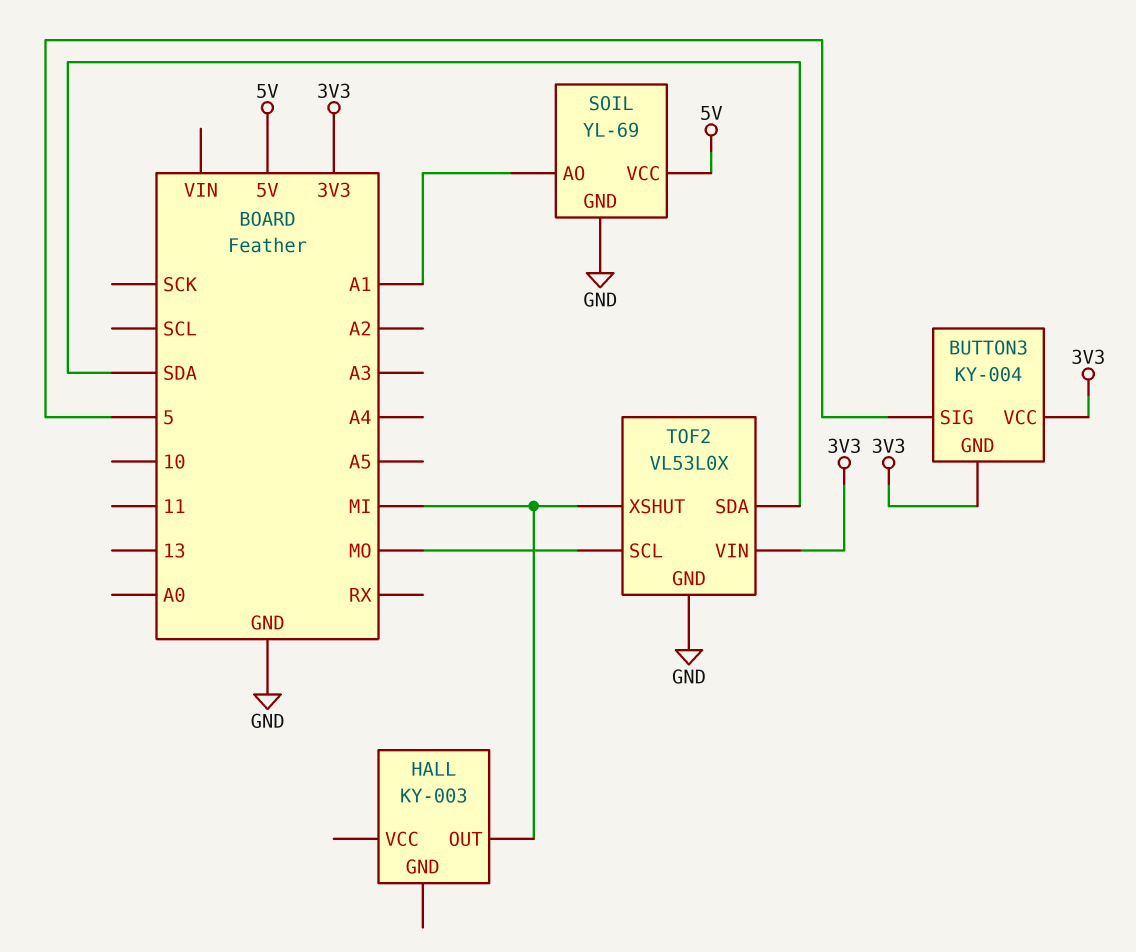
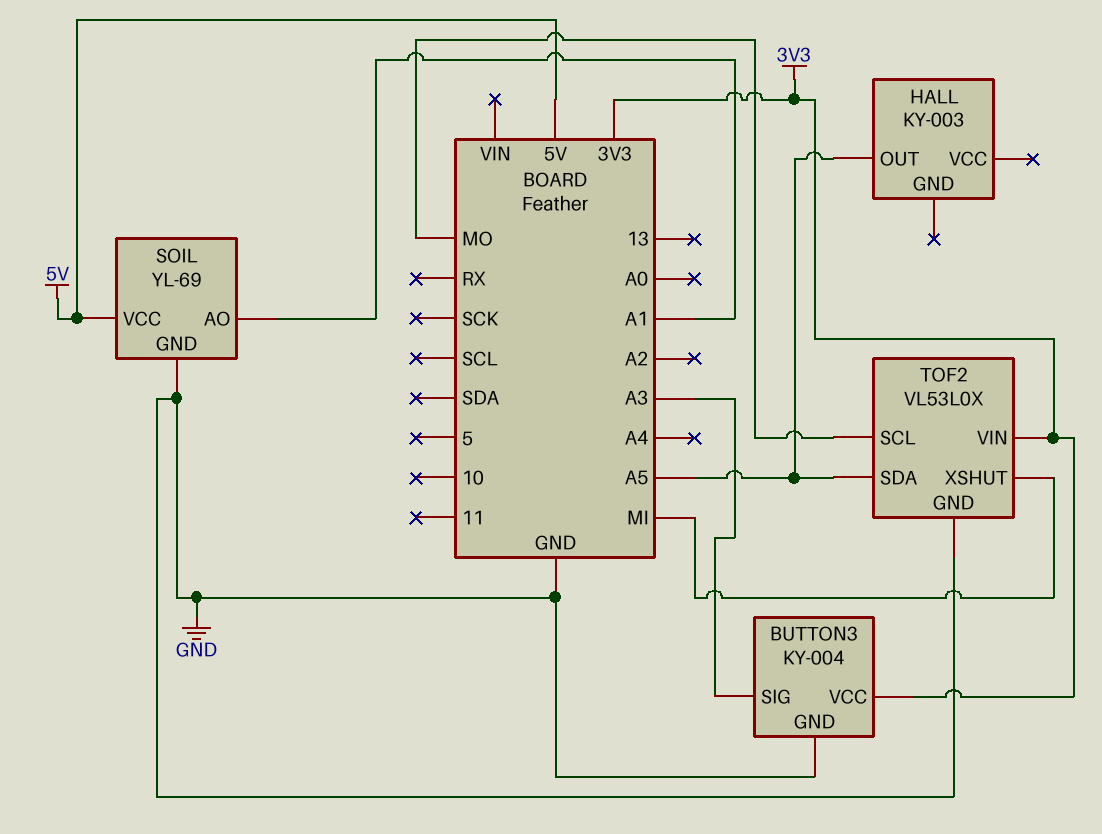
BUTTON3 pin GND: 3V3 -> GND
BUTTON3 pin SIG: 5 -> A3
HALL pin OUT: MI -> A5
TOF2 pin SDA: SDA -> A5

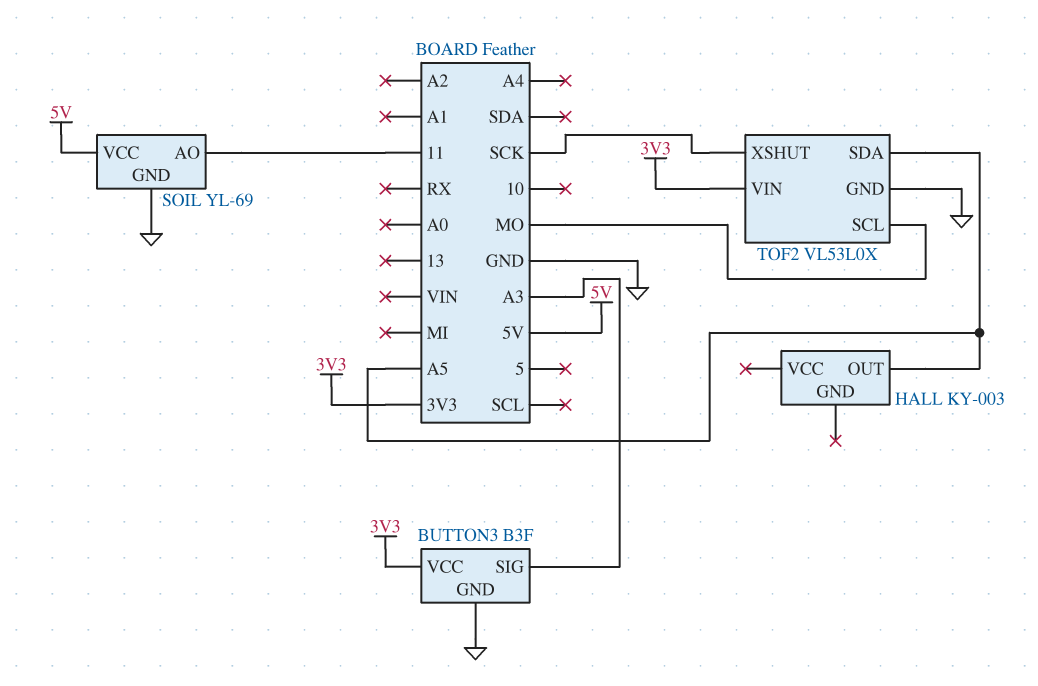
BUTTON3: KY-004 -> B3F
SOIL pin AO: A1 -> 11
TOF2 pin XSHUT: MI -> SCK

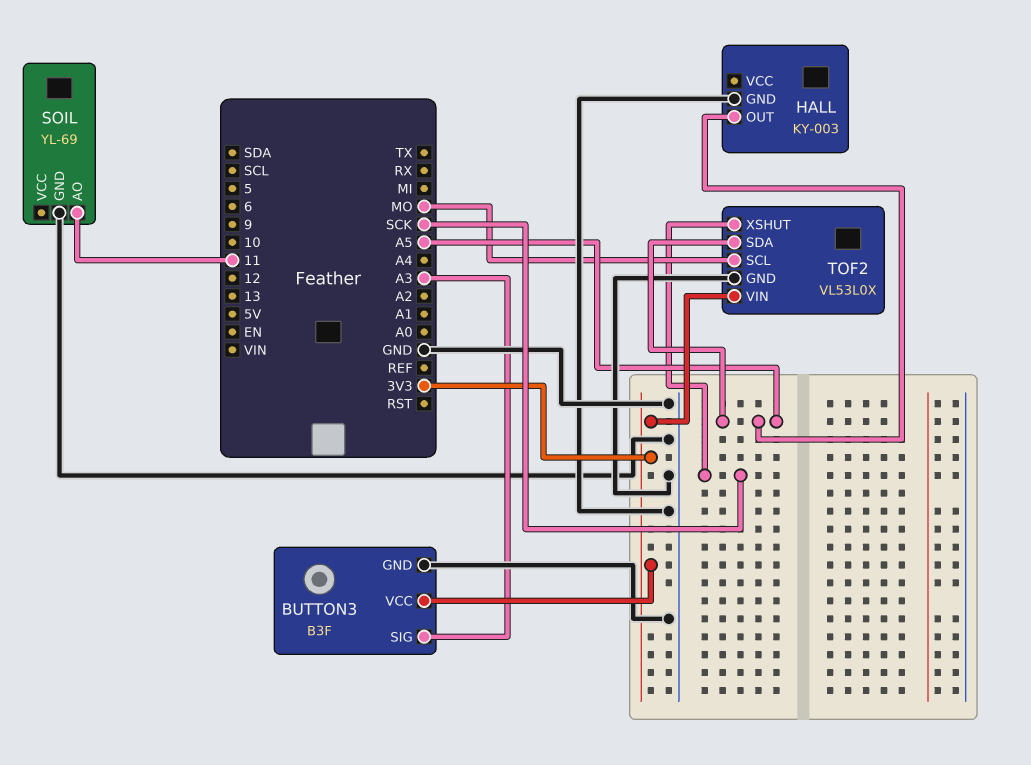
HALL pin GND: none -> GND
SOIL pin VCC: 5V -> none

